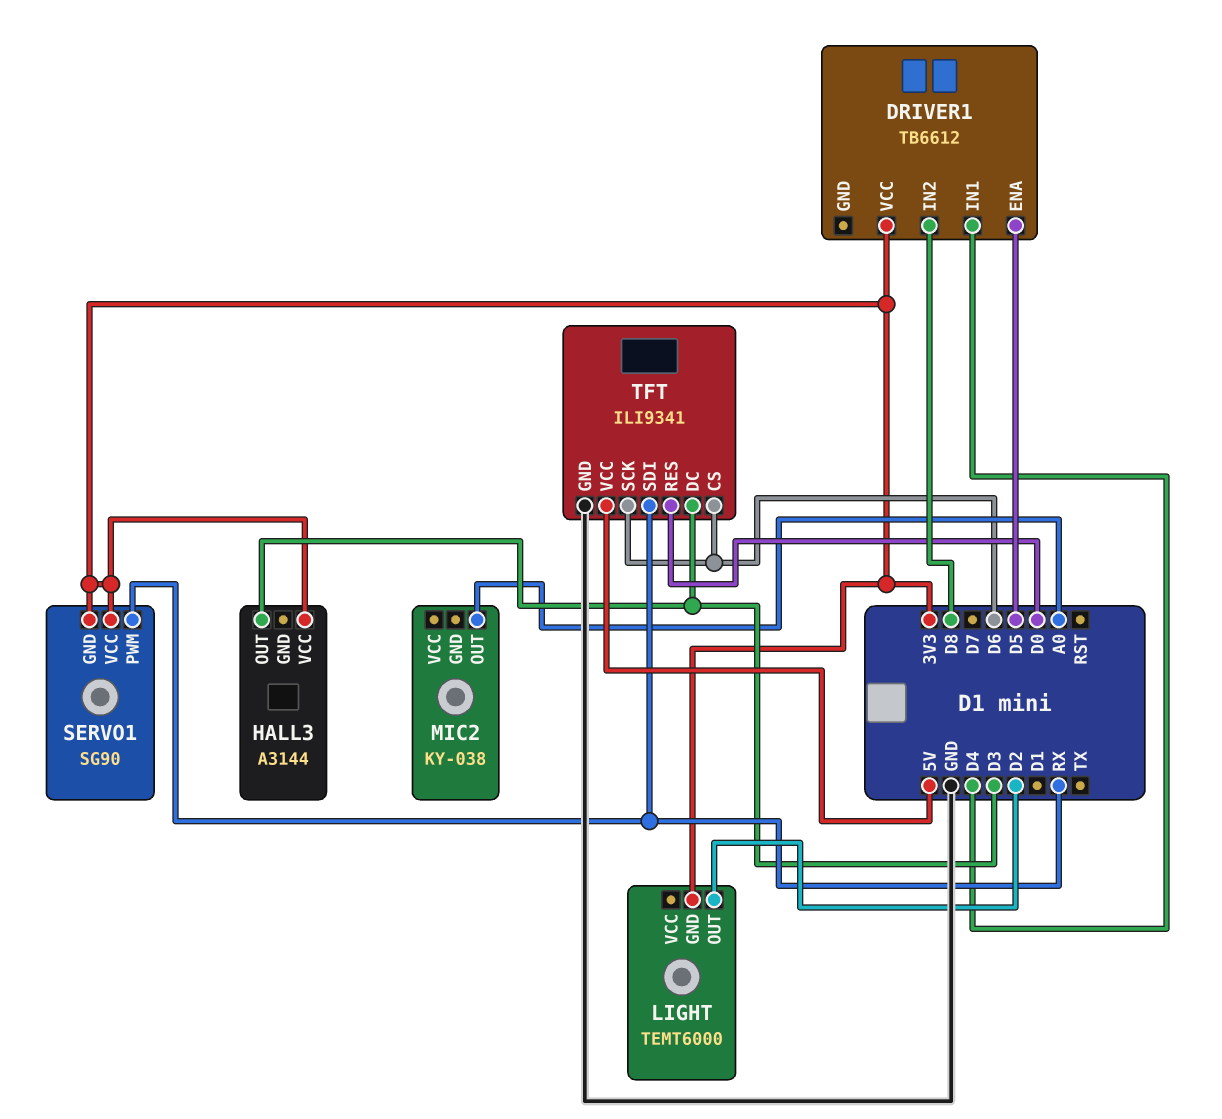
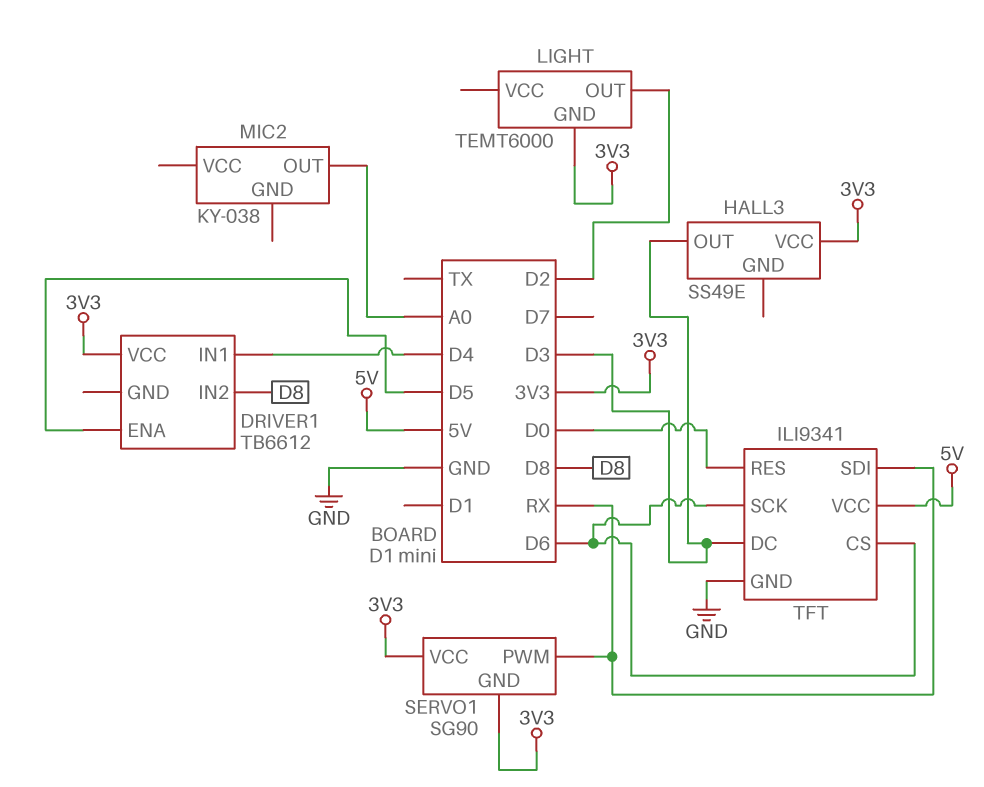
HALL3: A3144 -> SS49E

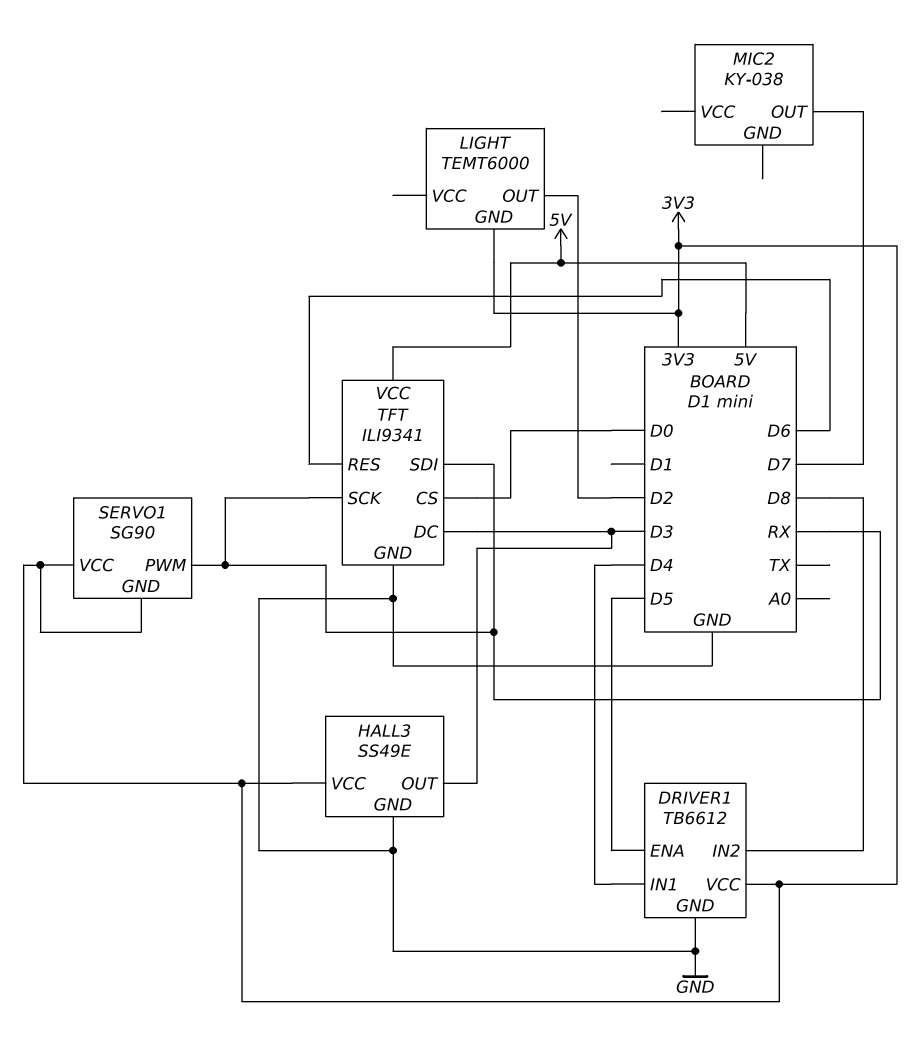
DRIVER1 pin GND: none -> GND
HALL3 pin GND: none -> GND
MIC2 pin OUT: A0 -> D7
TFT pin CS: D6 -> D0
TFT pin RES: D0 -> D6
TFT pin SCK: D6 -> RX

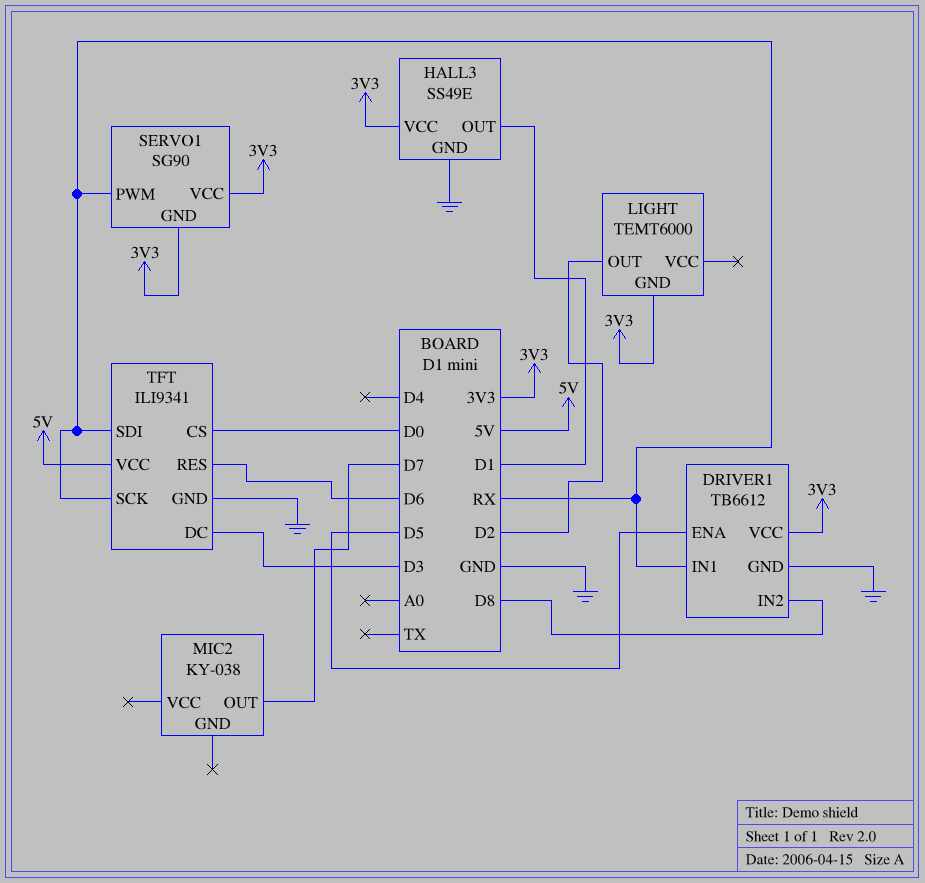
DRIVER1 pin IN1: D4 -> RX
HALL3 pin OUT: D3 -> D1

